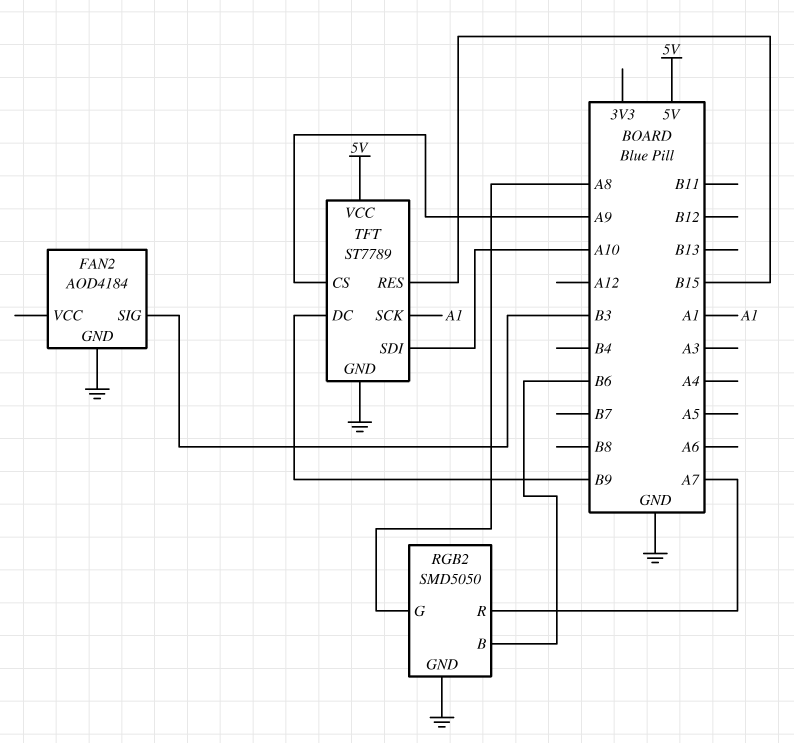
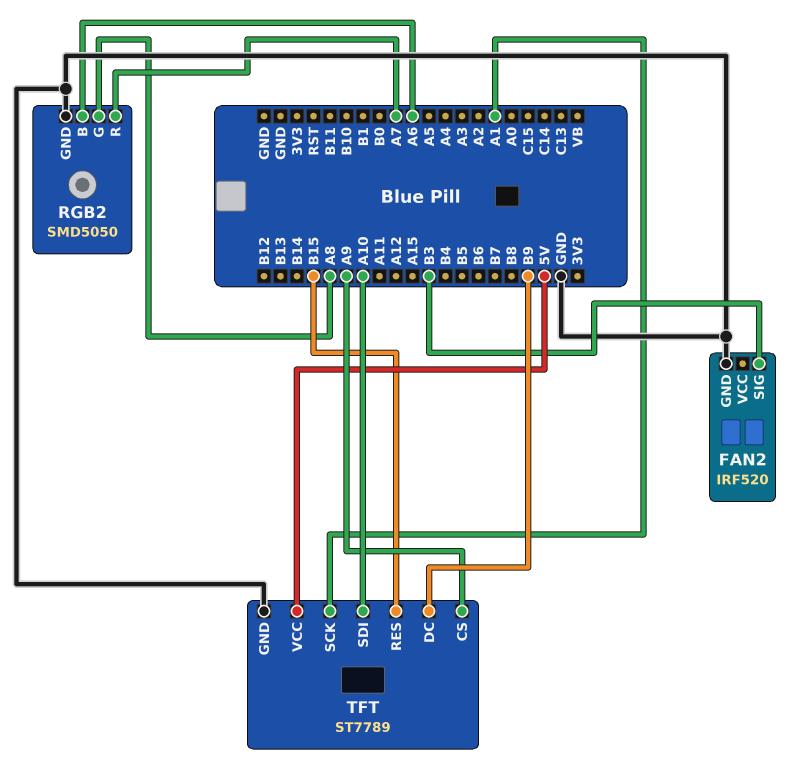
FAN2: AOD4184 -> IRF520
RGB2 pin B: B6 -> A6

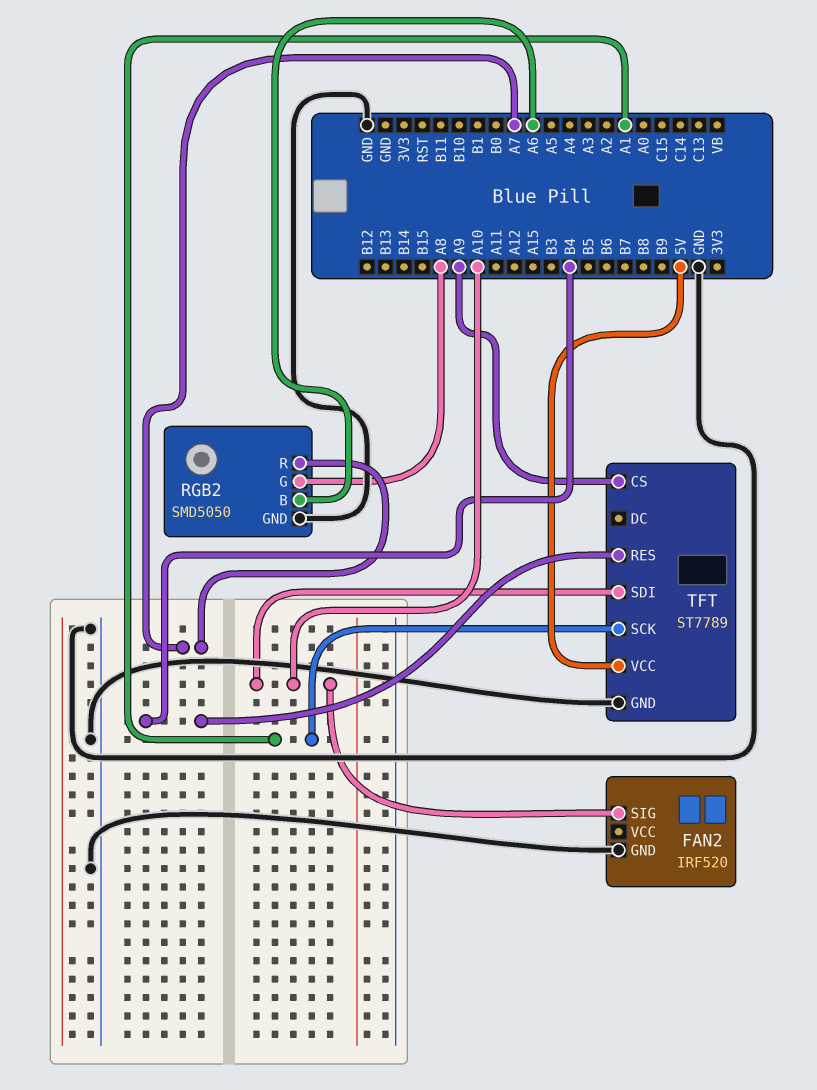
FAN2 pin SIG: B3 -> A10
TFT pin DC: B9 -> none
TFT pin RES: B15 -> B4

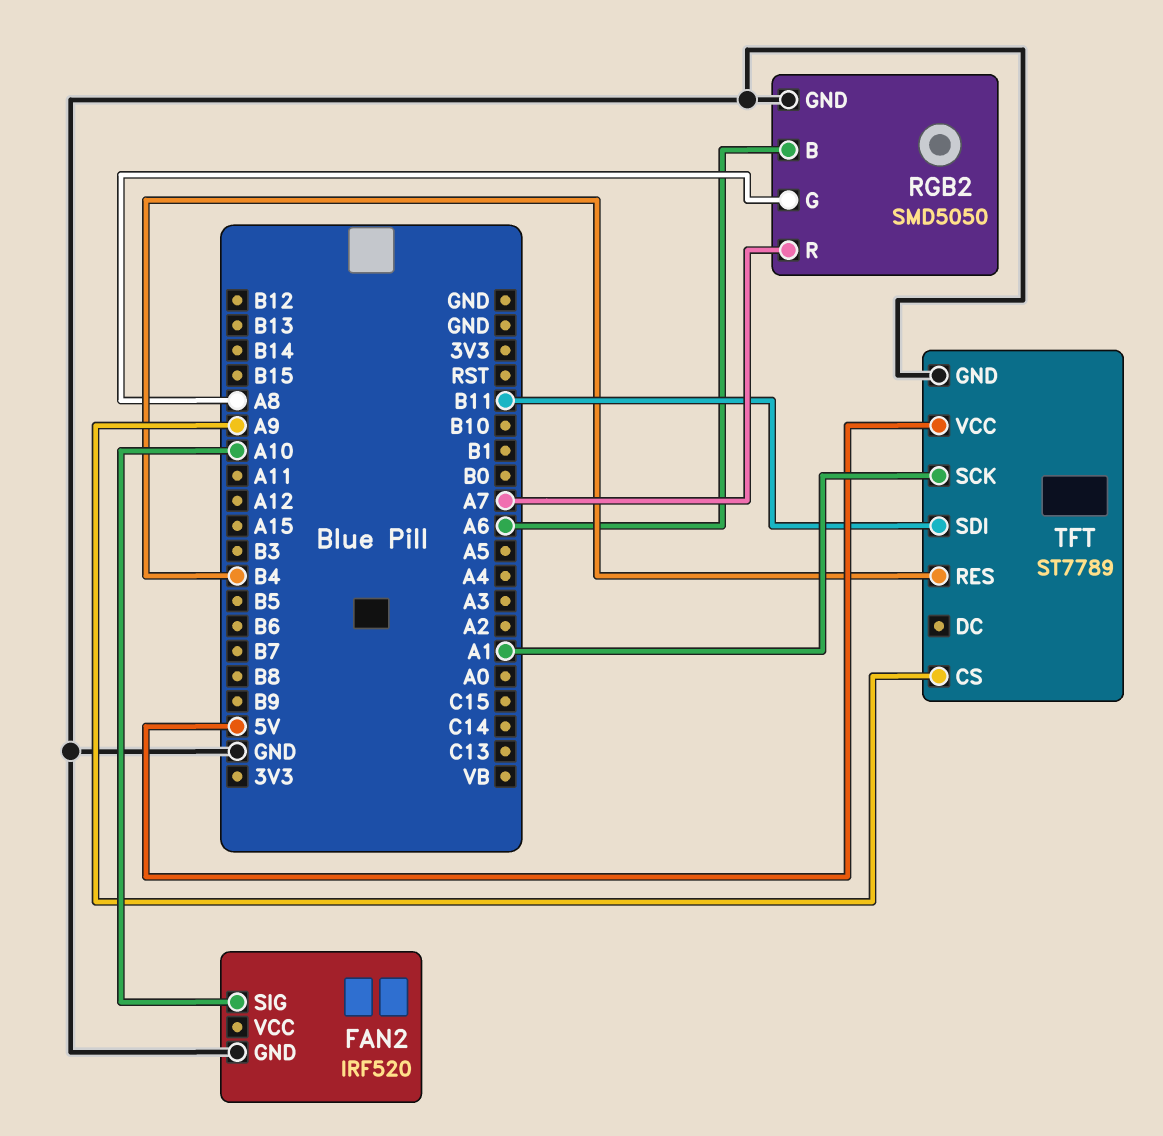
TFT pin SDI: A10 -> B11

